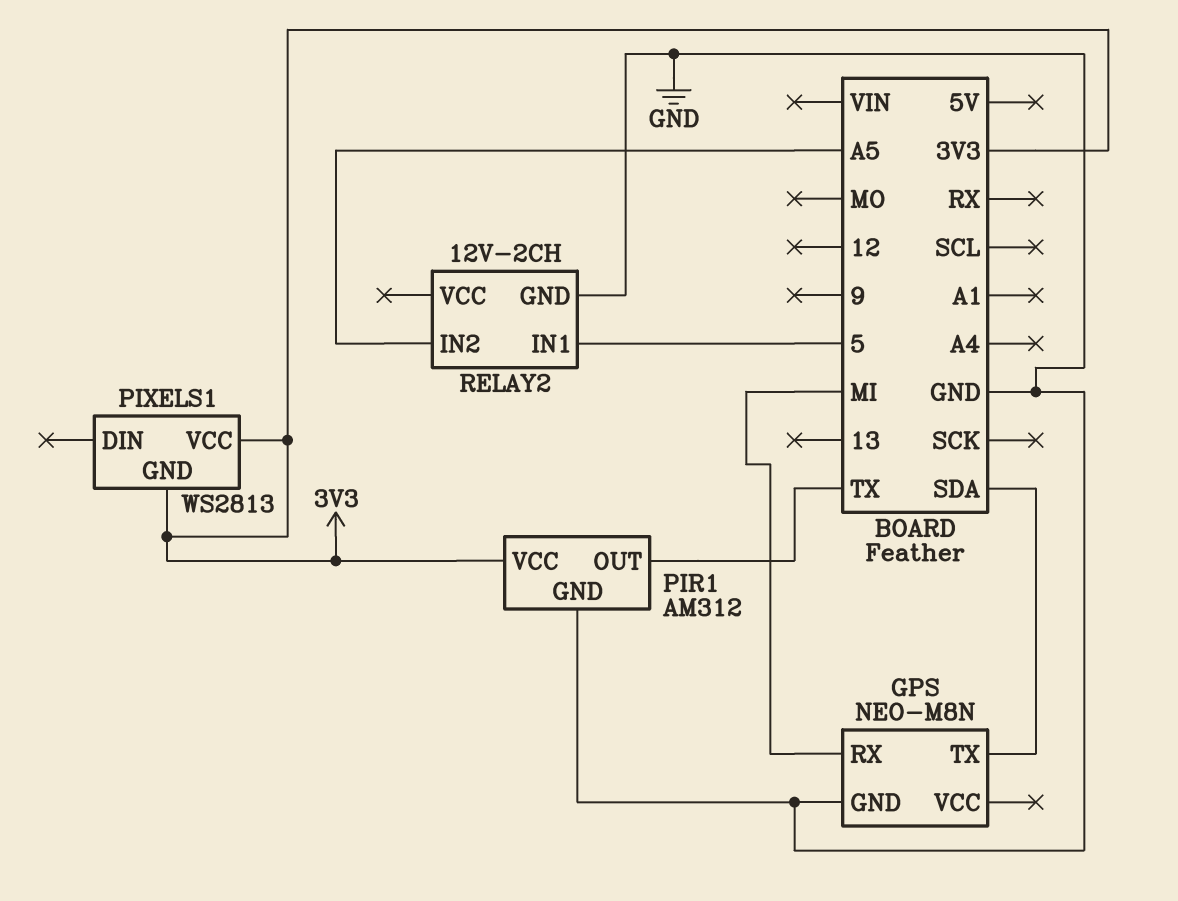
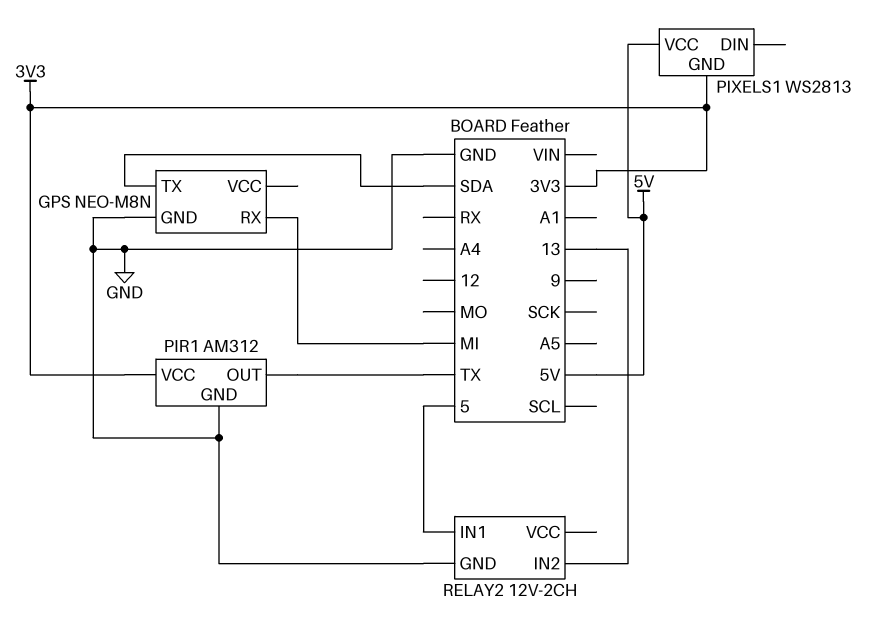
PIXELS1 pin VCC: 3V3 -> 5V
RELAY2 pin IN2: A5 -> 13

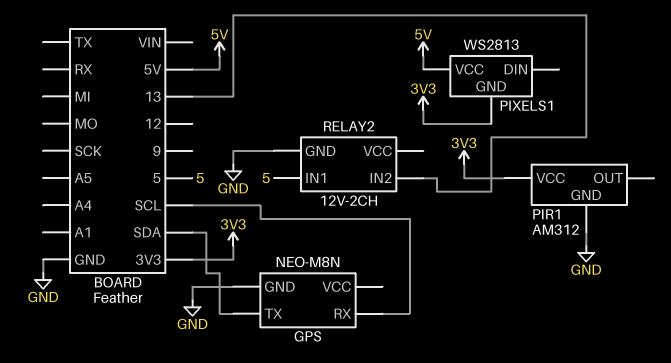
GPS pin RX: MI -> SCL
PIR1 pin OUT: TX -> none

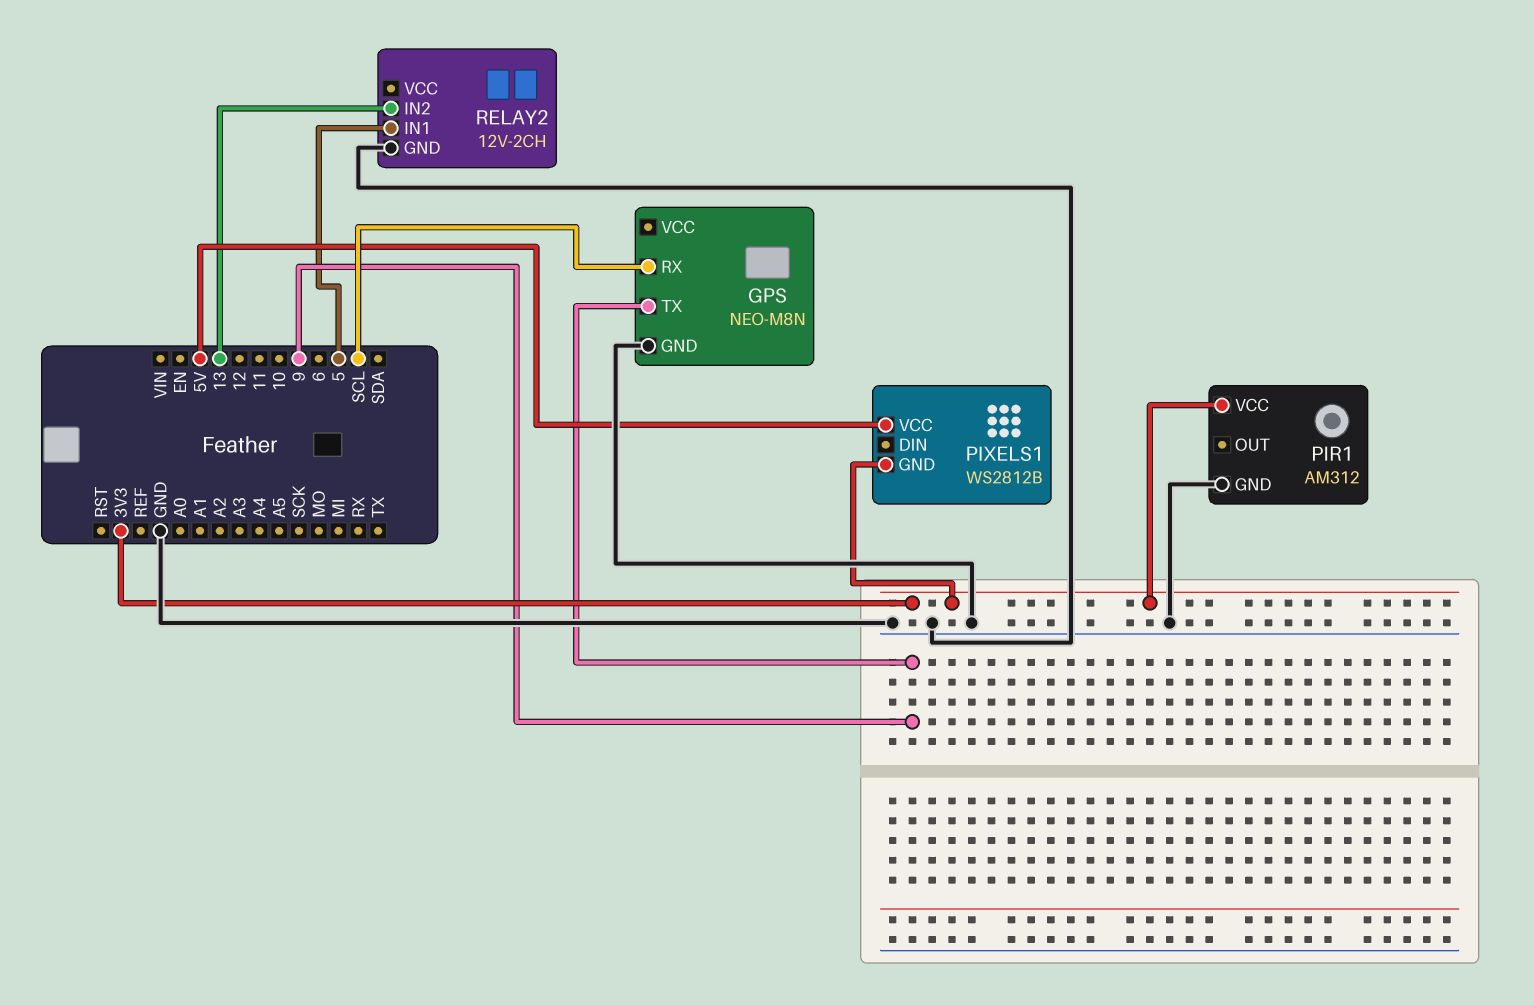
GPS pin TX: SDA -> 9
PIXELS1: WS2813 -> WS2812B

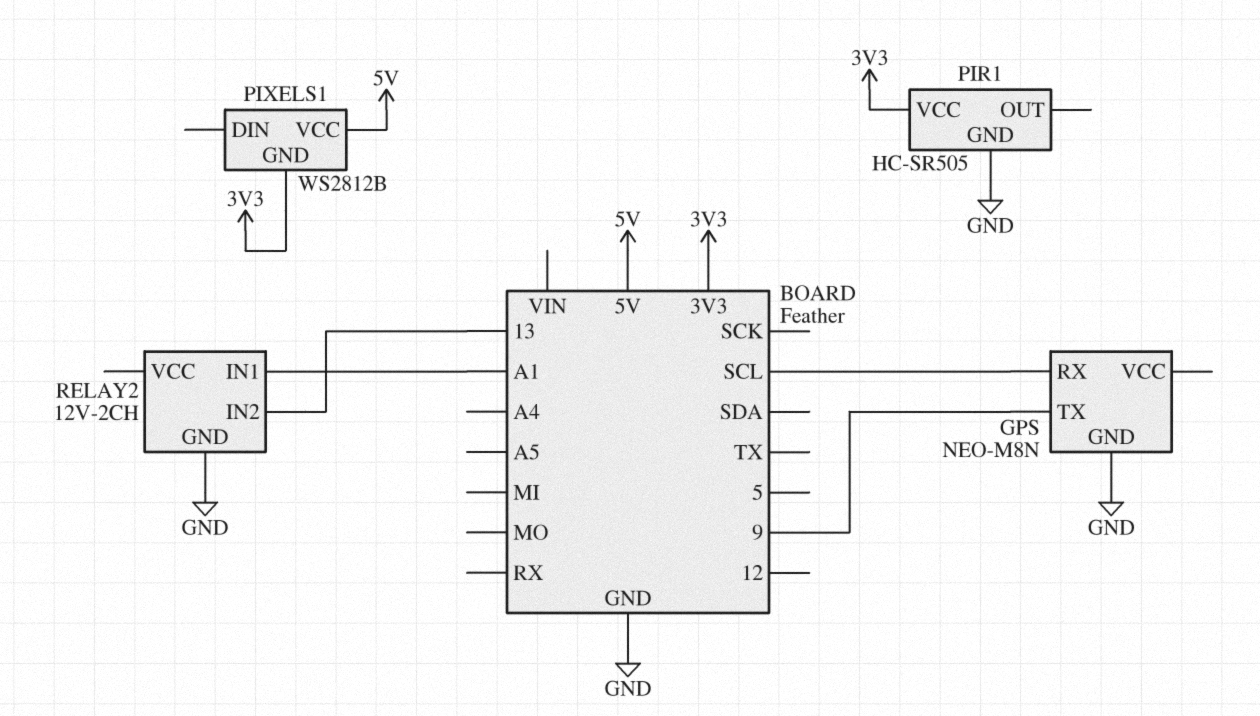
PIR1: AM312 -> HC-SR505
RELAY2 pin IN1: 5 -> A1

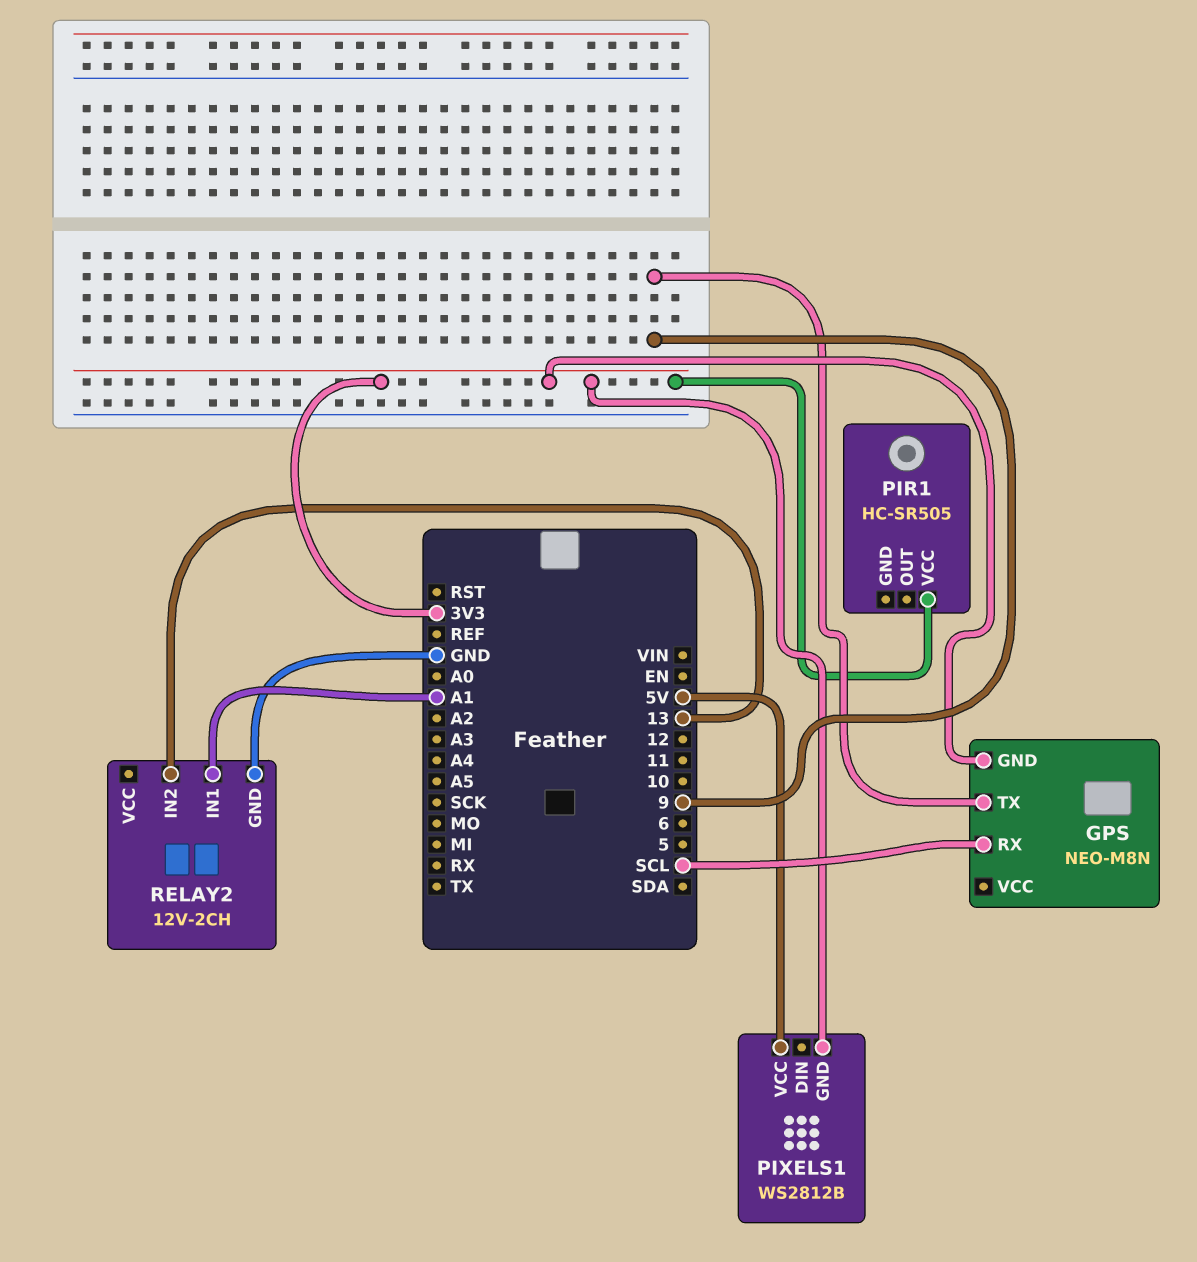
GPS pin GND: GND -> 3V3
PIR1 pin GND: GND -> none

